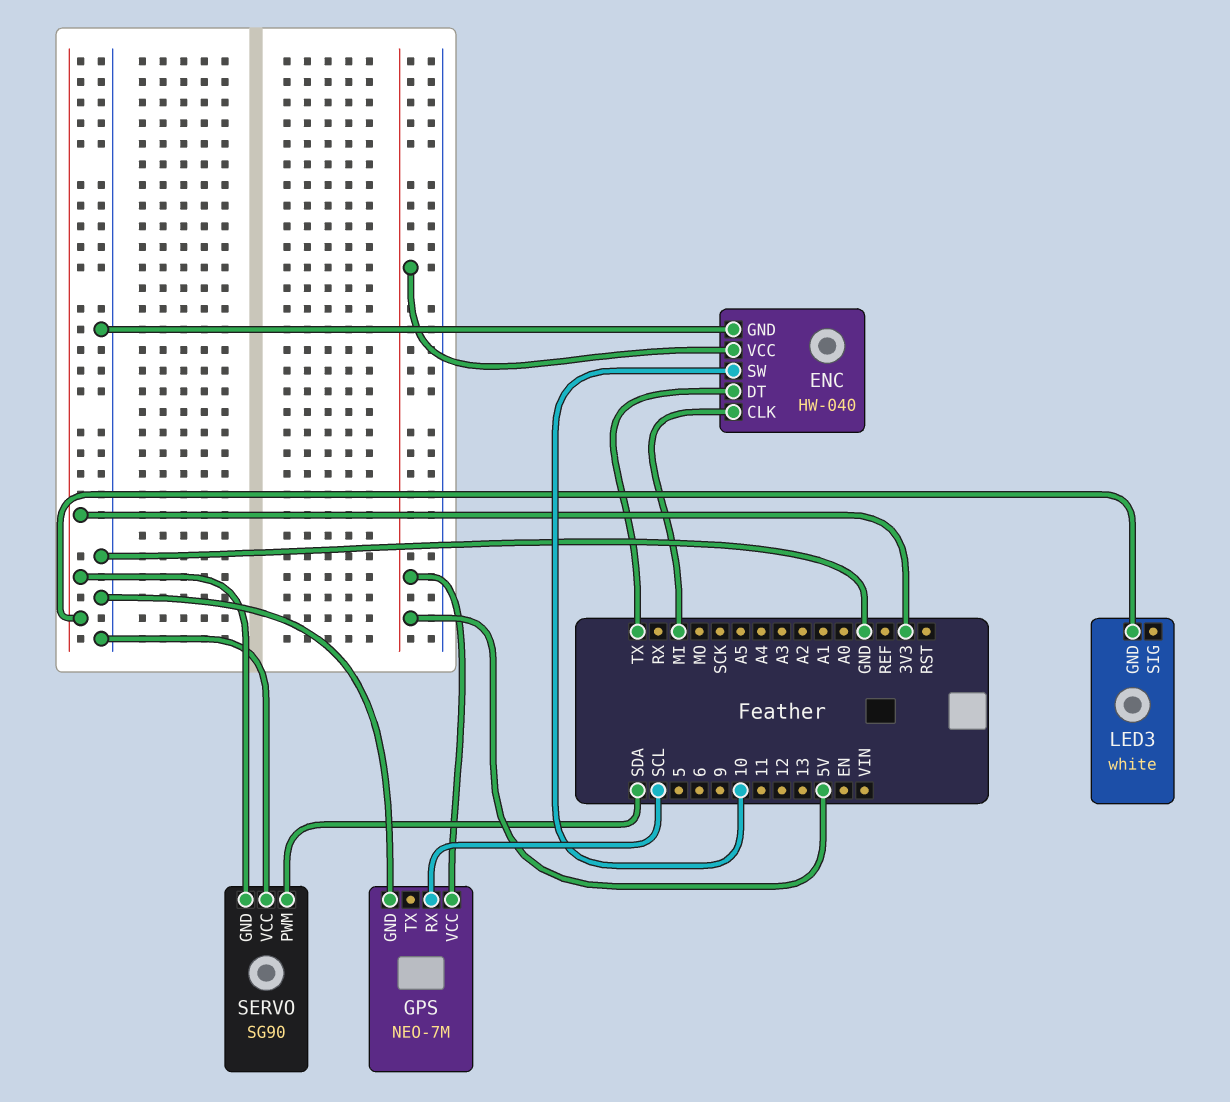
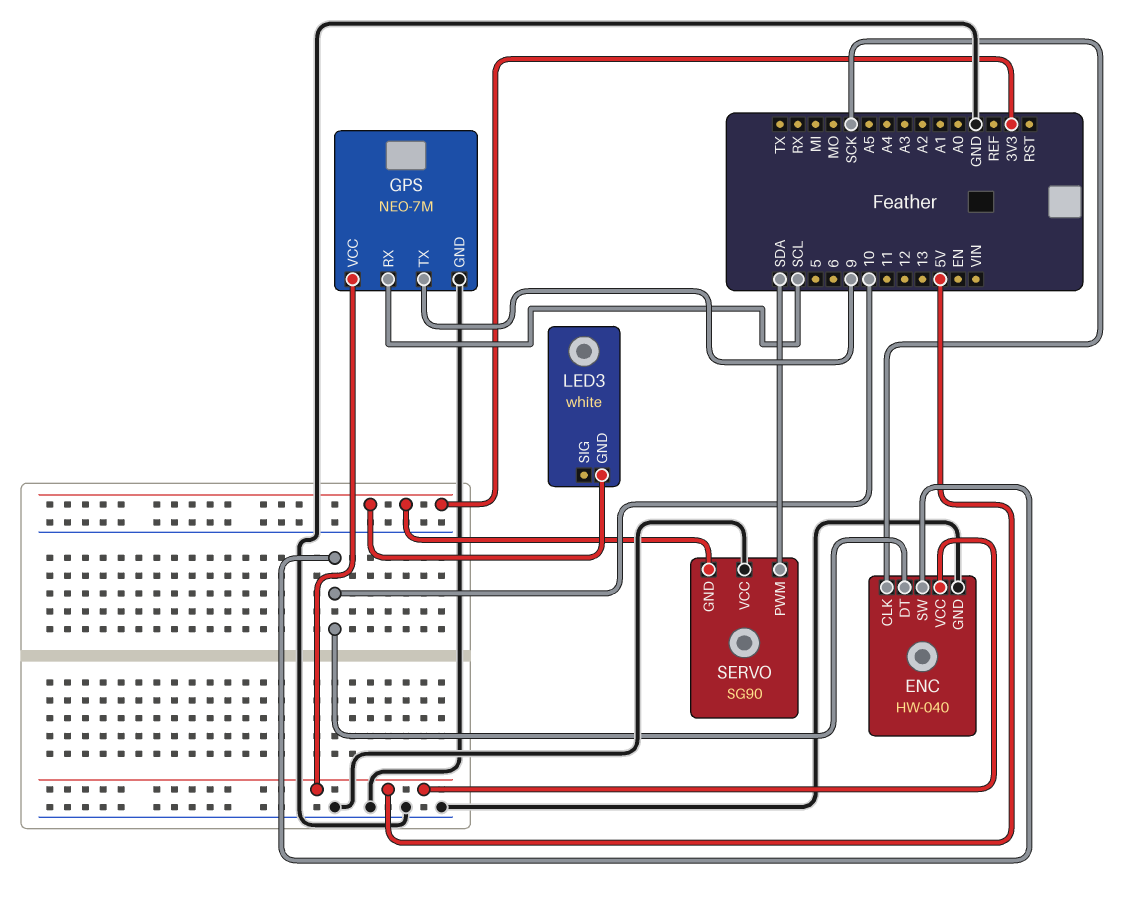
ENC pin CLK: MI -> SCK
ENC pin DT: TX -> 10
GPS pin TX: none -> 9

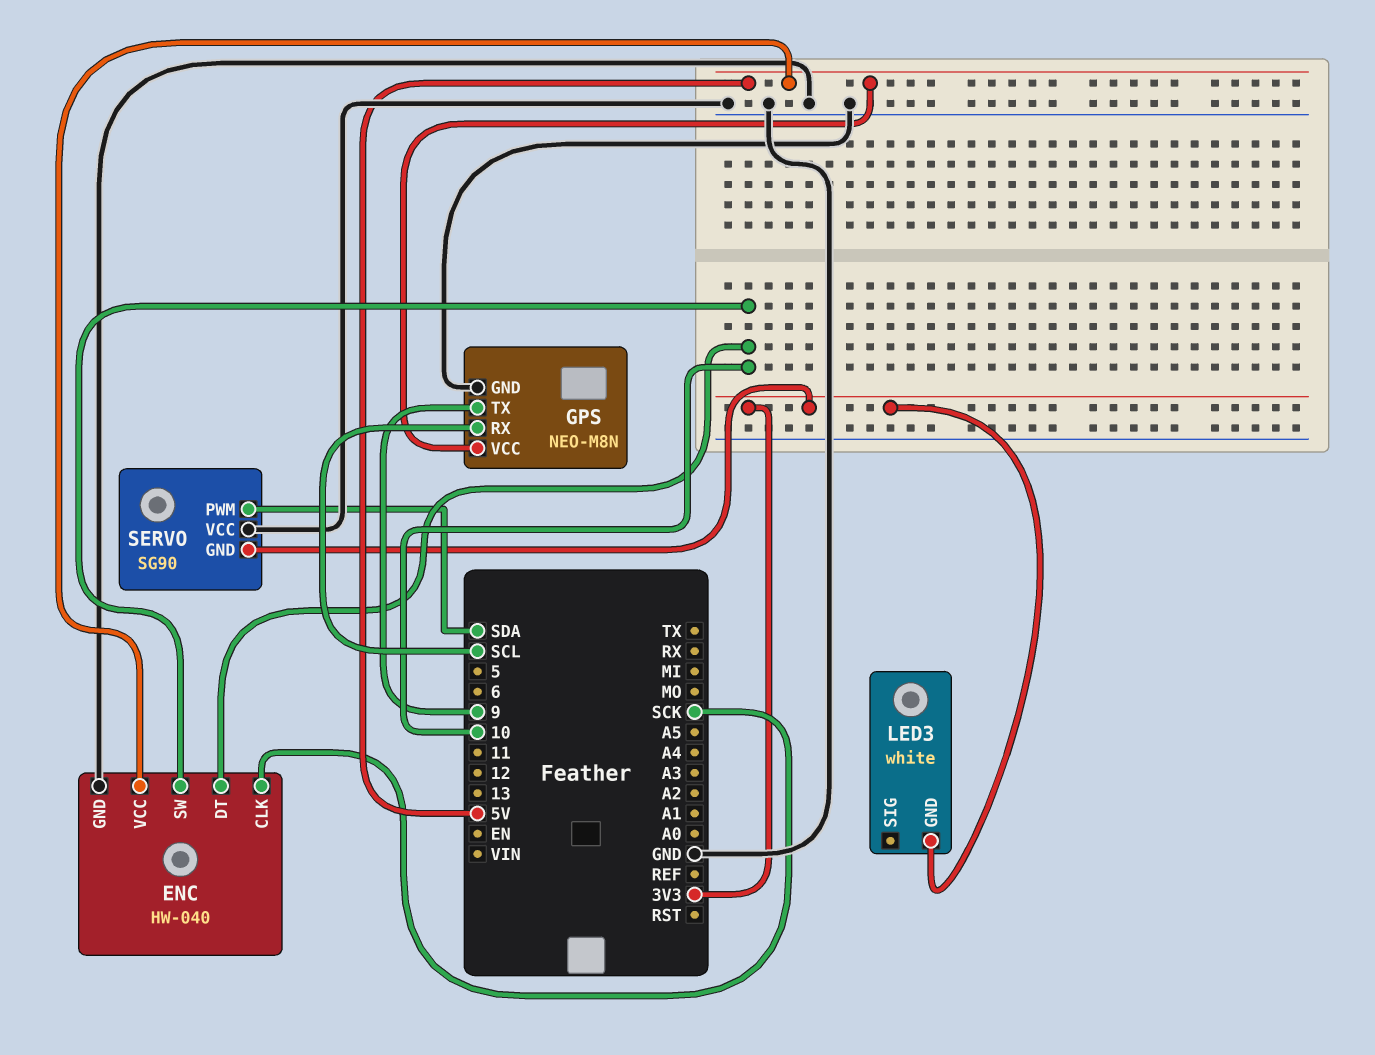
GPS: NEO-7M -> NEO-M8N

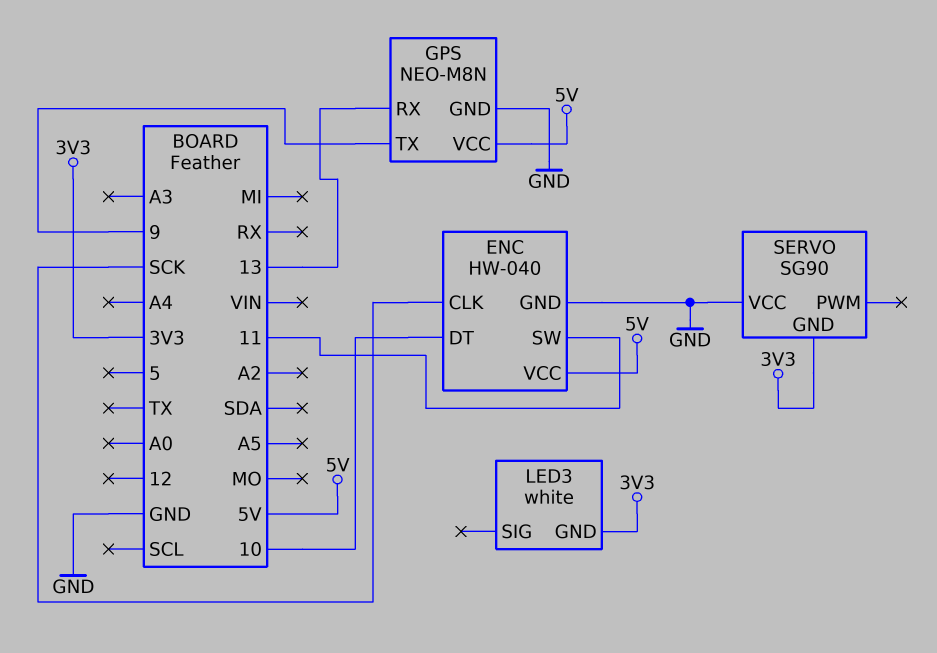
ENC pin SW: 10 -> 11
GPS pin RX: SCL -> 13
SERVO pin PWM: SDA -> none

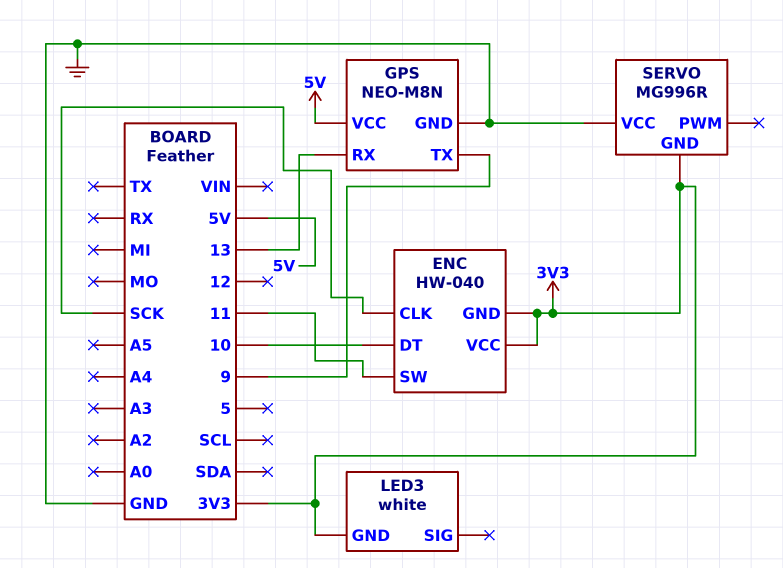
ENC pin GND: GND -> 3V3
ENC pin VCC: 5V -> 3V3
SERVO: SG90 -> MG996R

